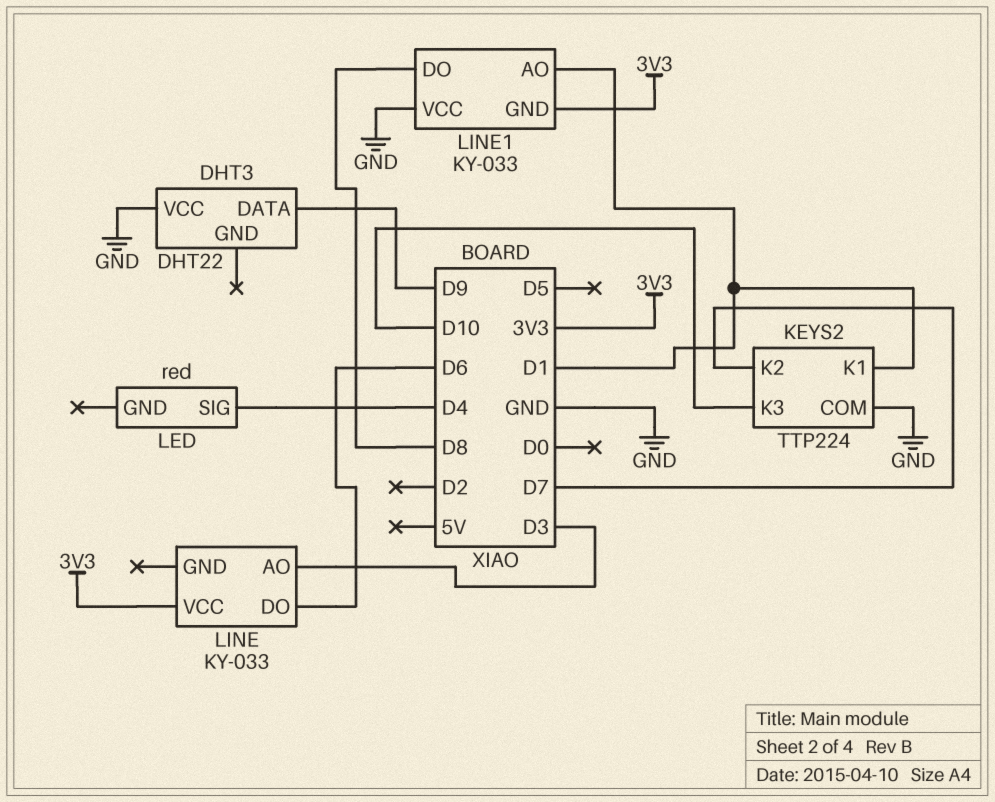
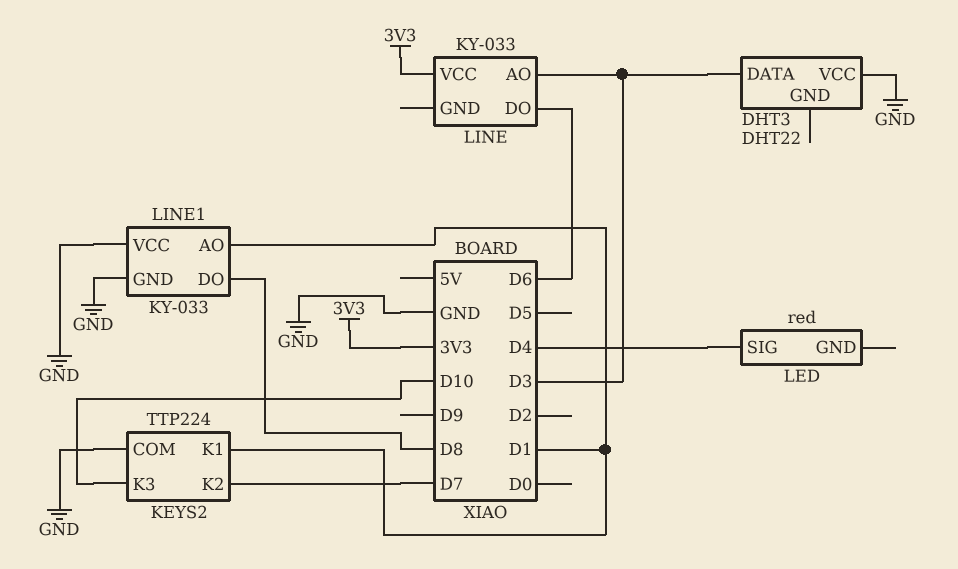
DHT3 pin DATA: D9 -> D3
LINE1 pin GND: 3V3 -> GND

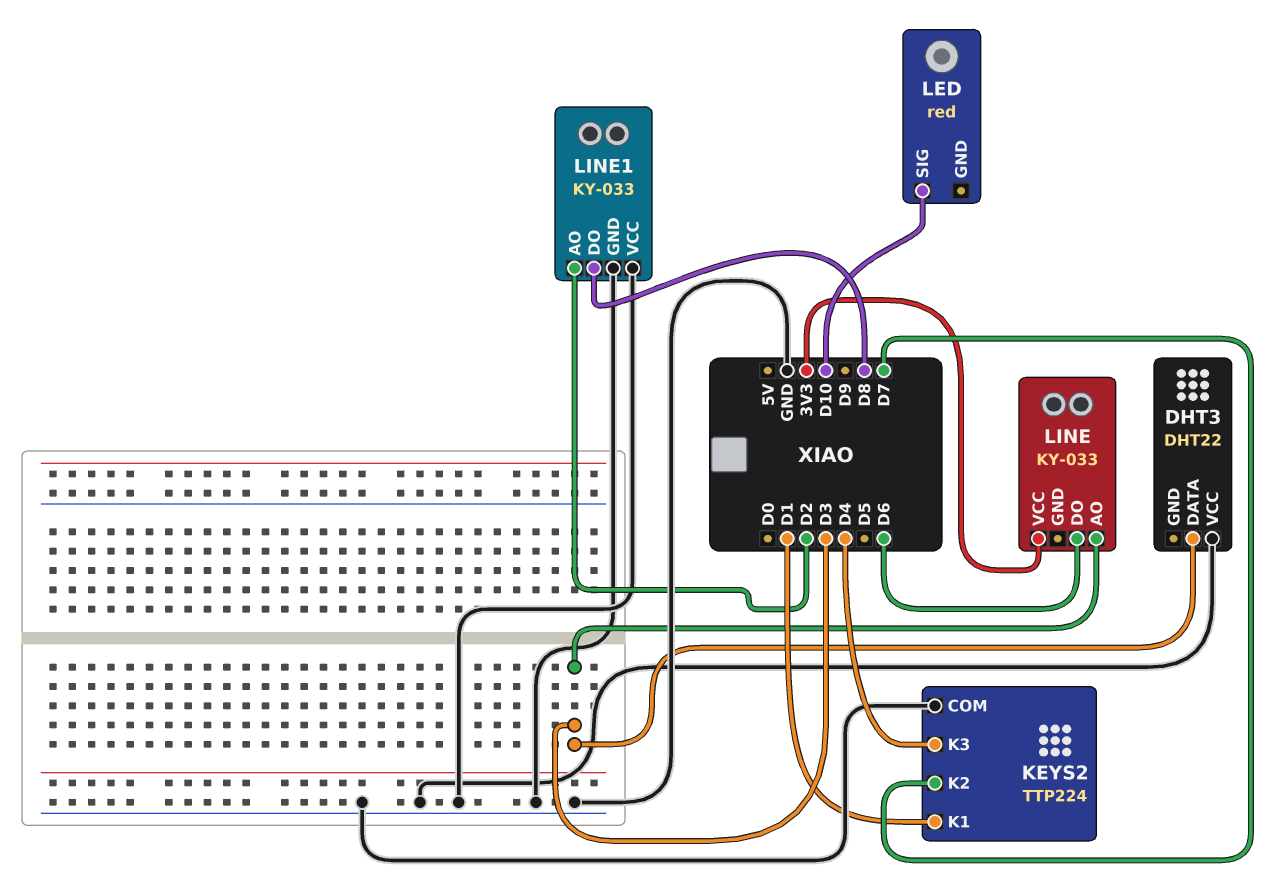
KEYS2 pin K3: D10 -> D4
LED pin SIG: D4 -> D10
LINE1 pin AO: D1 -> D2

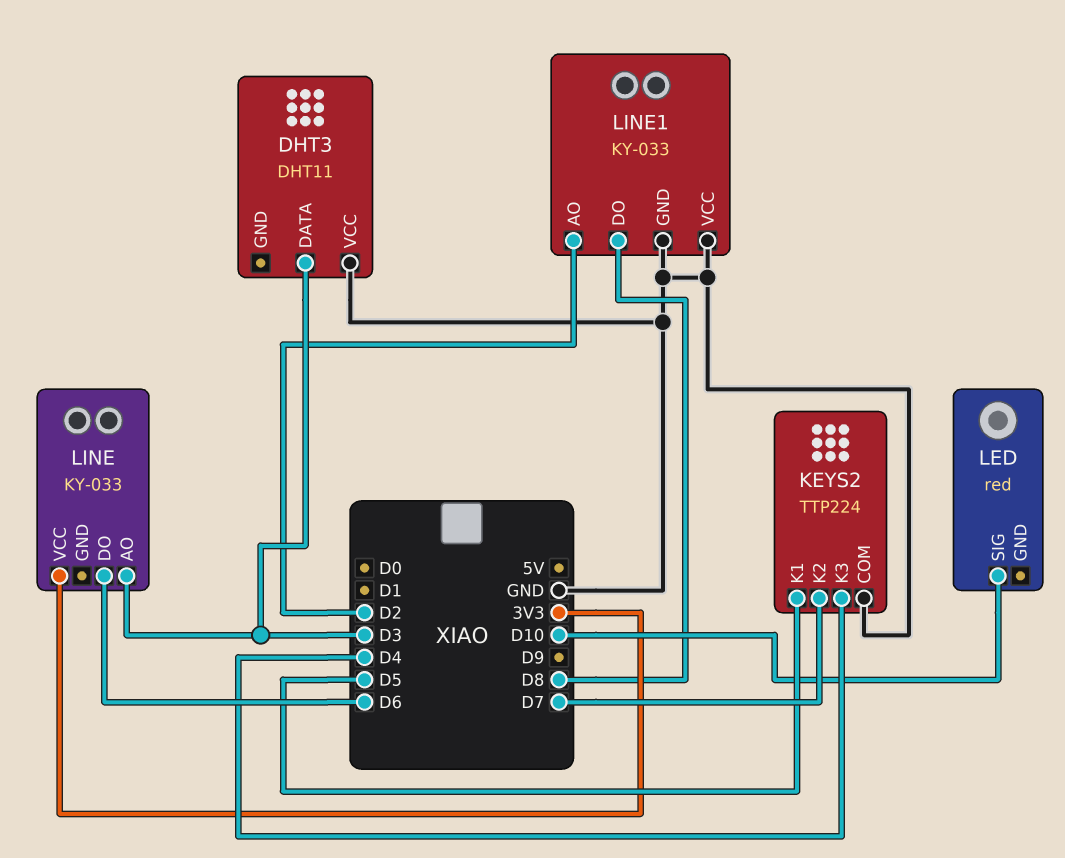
DHT3: DHT22 -> DHT11
KEYS2 pin K1: D1 -> D5

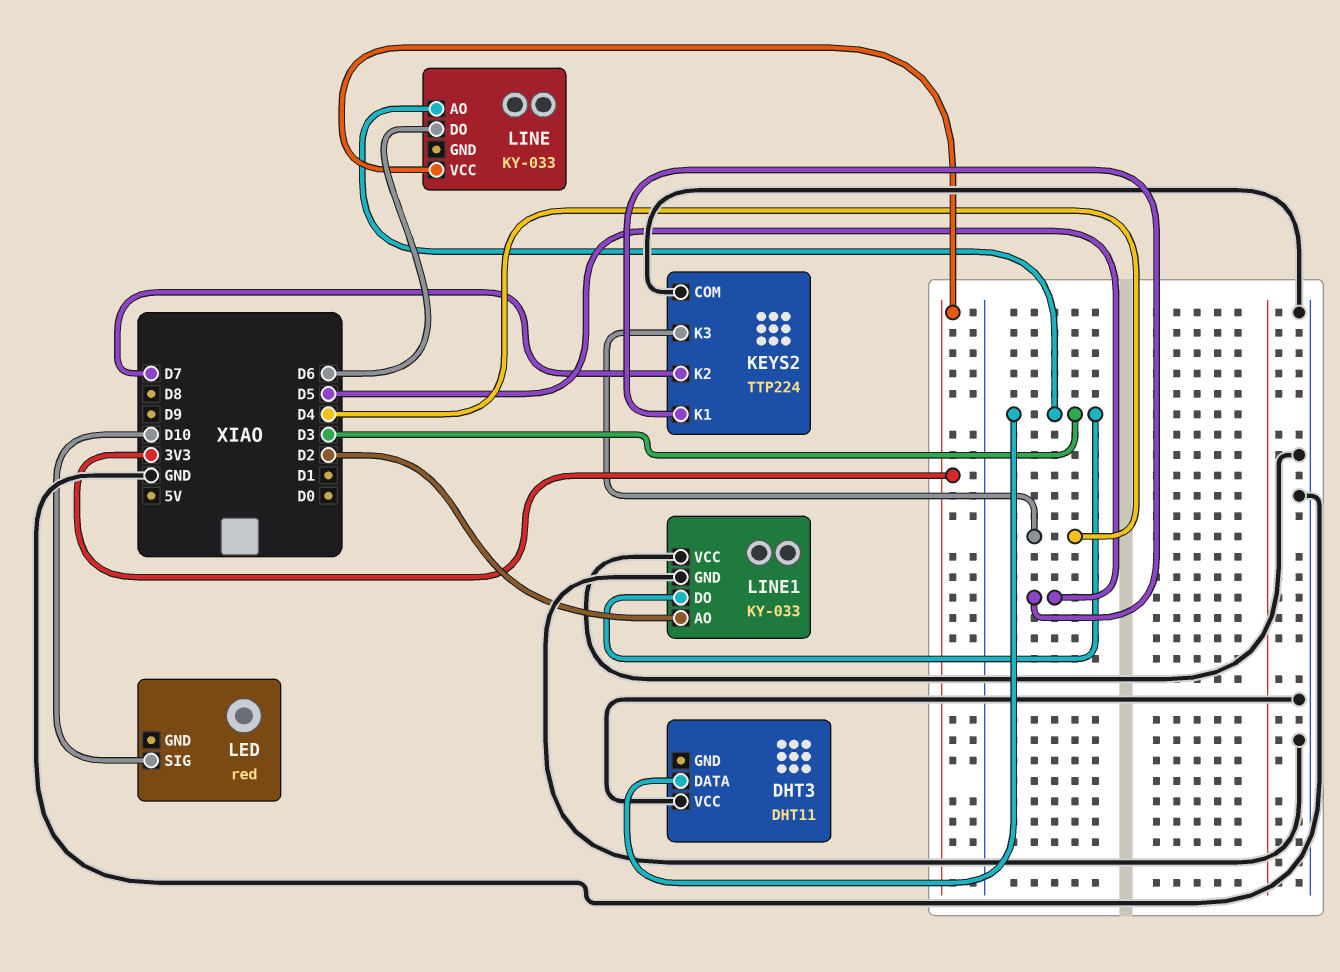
LINE1 pin DO: D8 -> D3

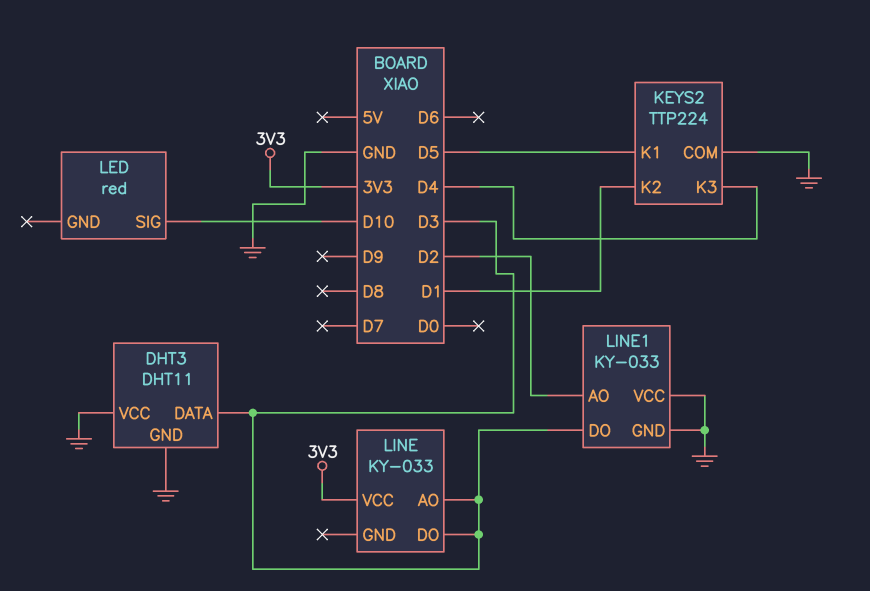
DHT3 pin GND: none -> GND
KEYS2 pin K2: D7 -> D1
LINE pin DO: D6 -> D3

